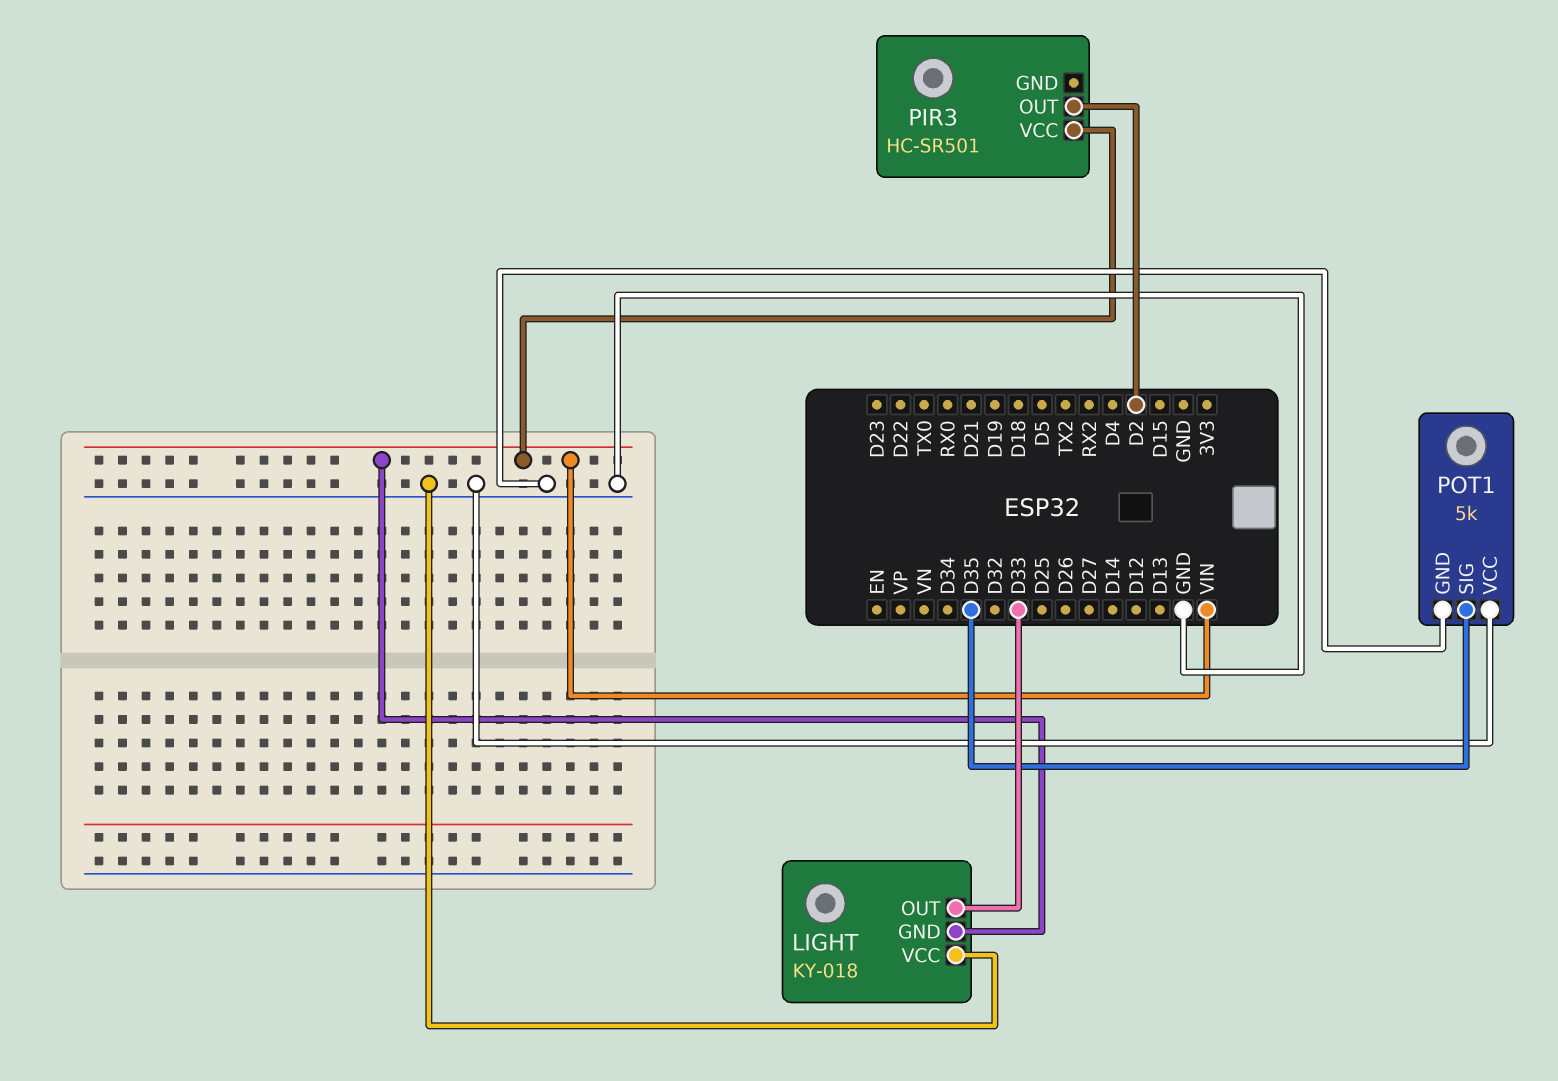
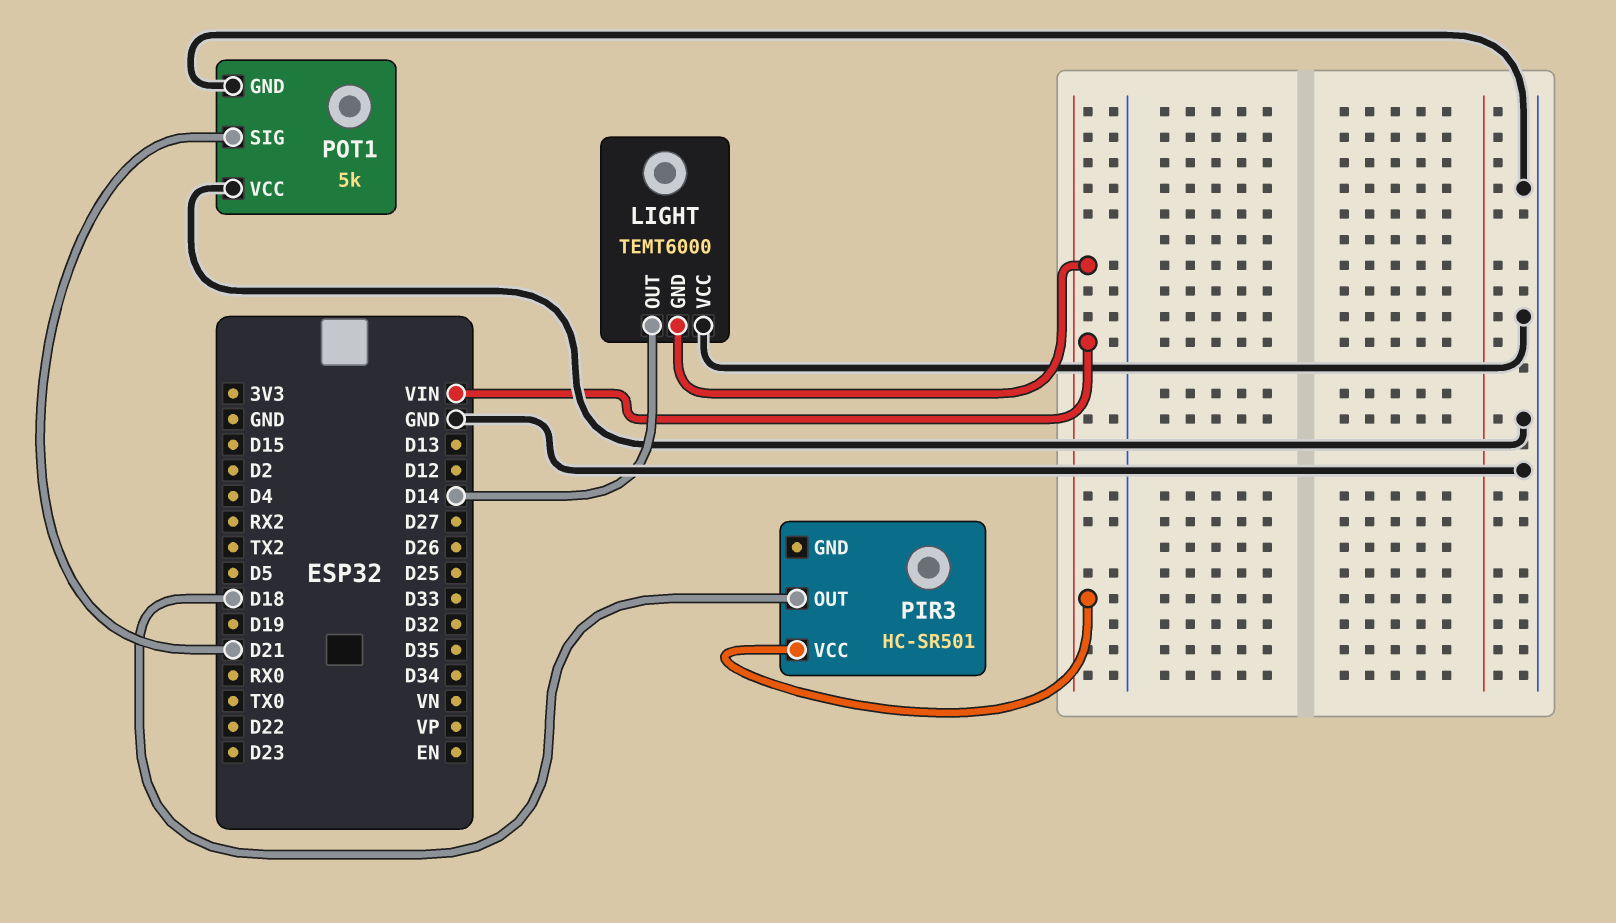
LIGHT: KY-018 -> TEMT6000
LIGHT pin OUT: D33 -> D14
PIR3 pin OUT: D2 -> D18
POT1 pin SIG: D35 -> D21

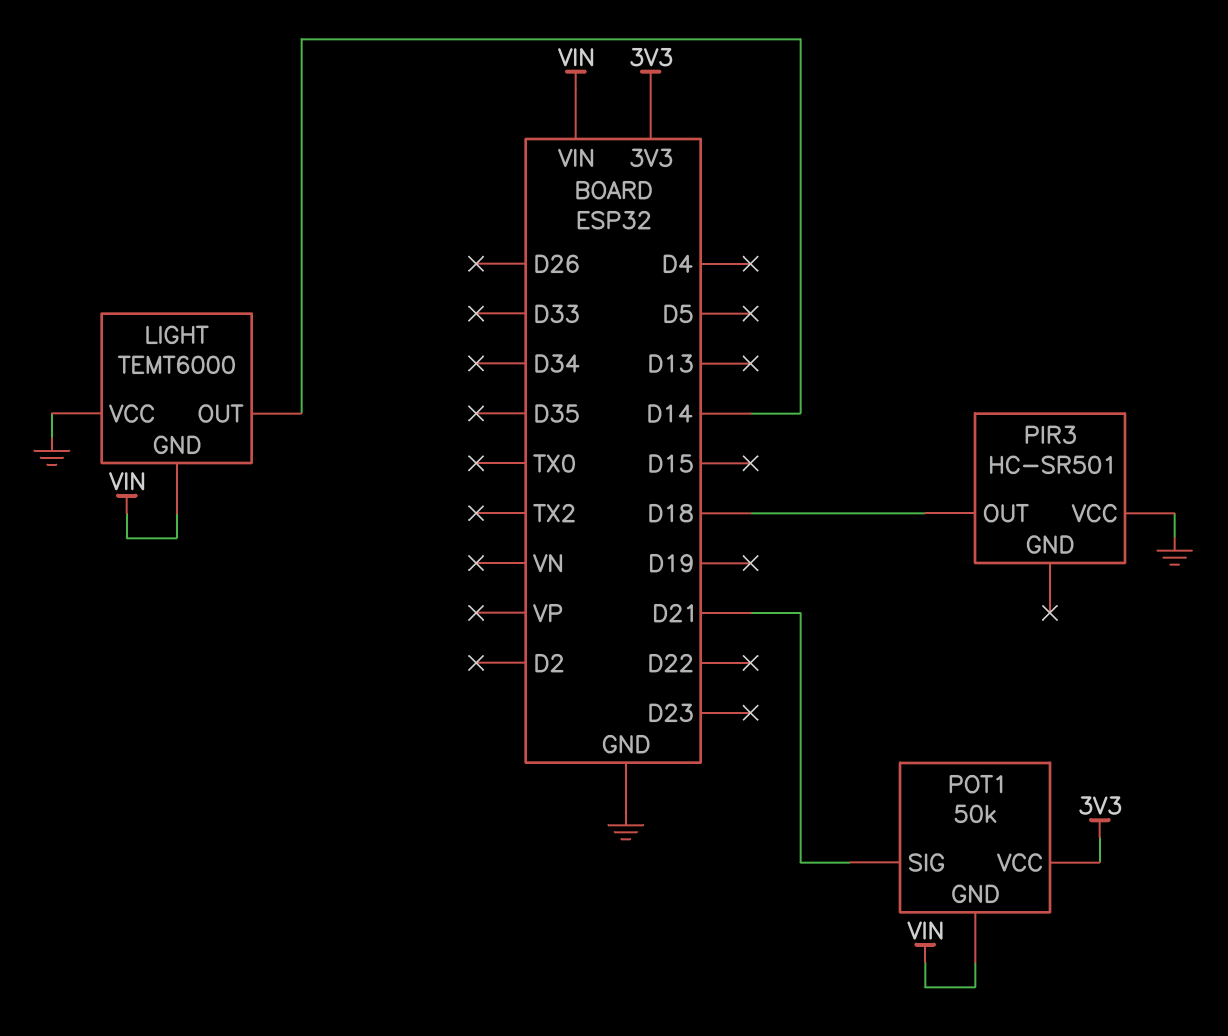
PIR3 pin VCC: VIN -> GND
POT1: 5k -> 50k
POT1 pin GND: GND -> VIN
POT1 pin VCC: GND -> 3V3

